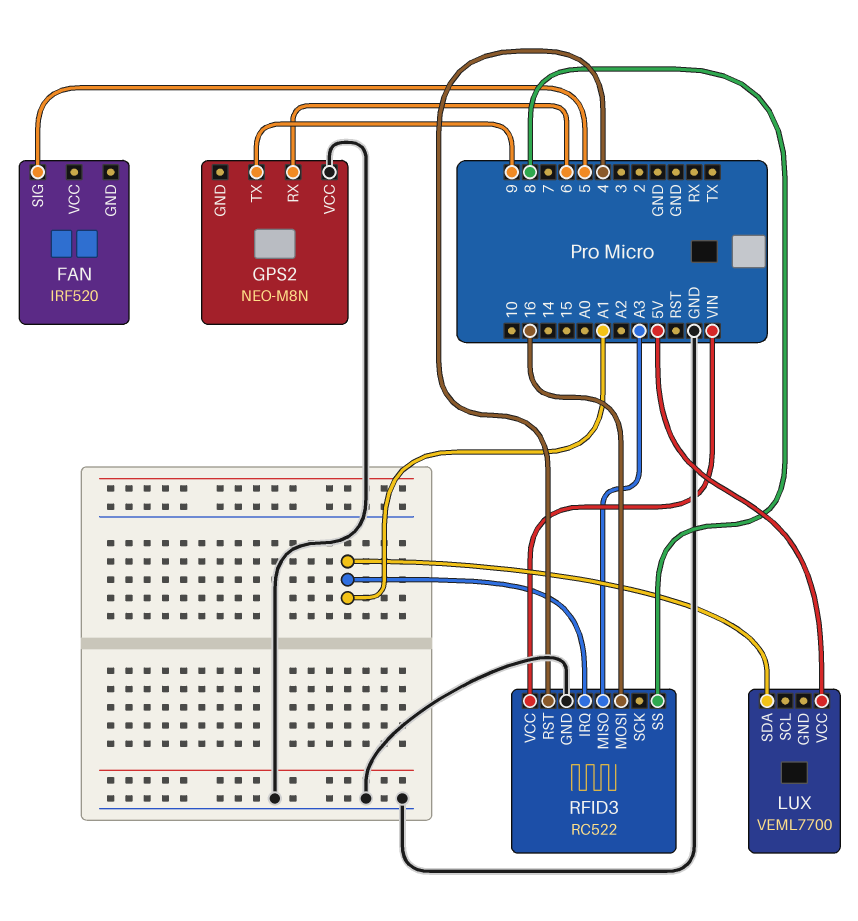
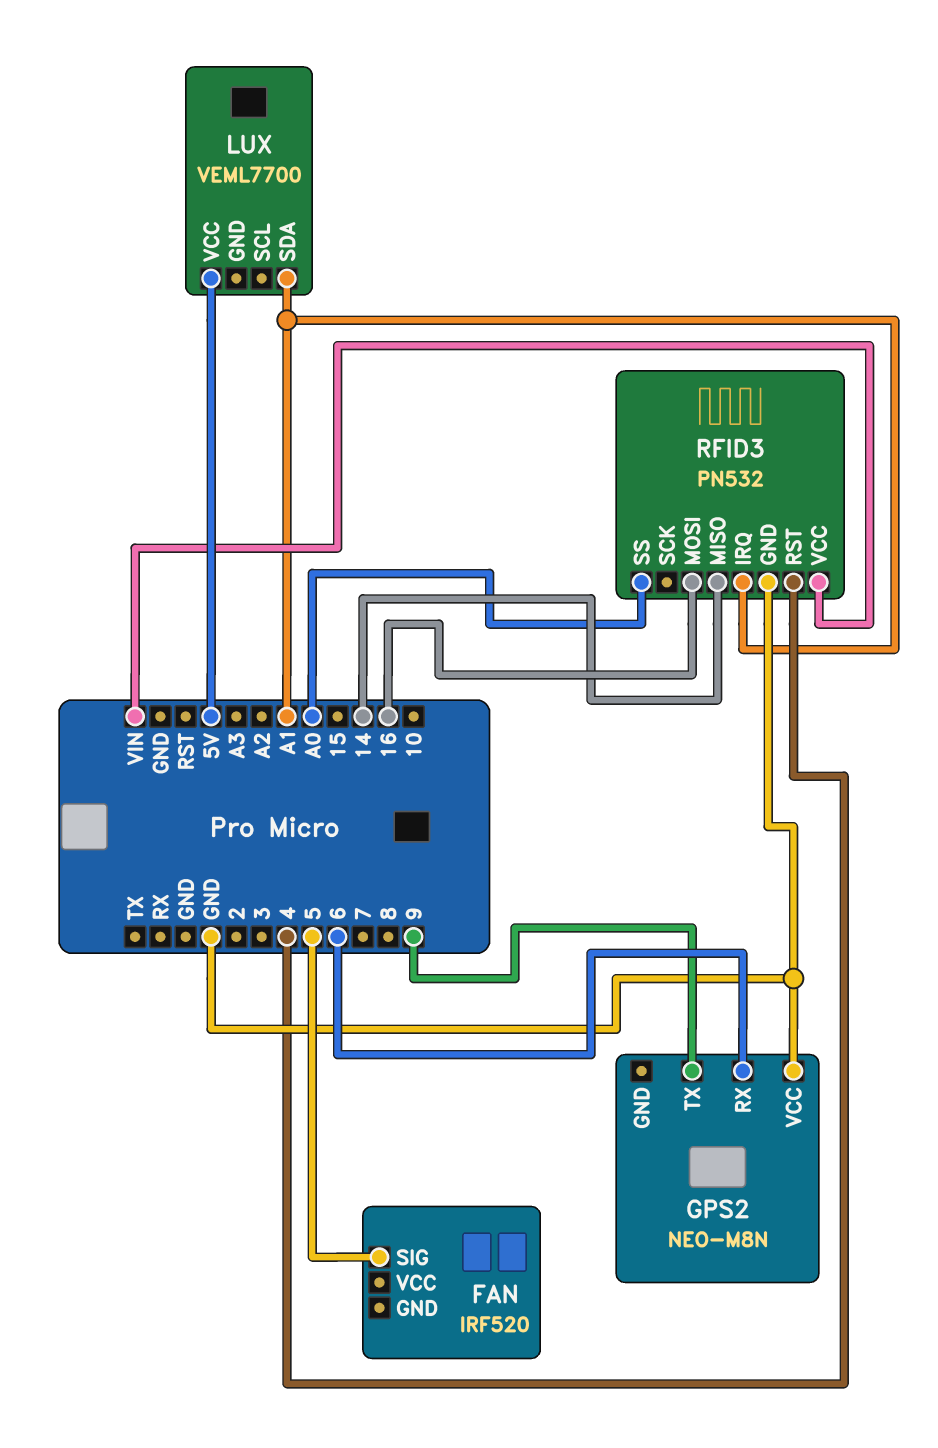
RFID3: RC522 -> PN532
RFID3 pin MISO: A3 -> 14
RFID3 pin SS: 8 -> A0

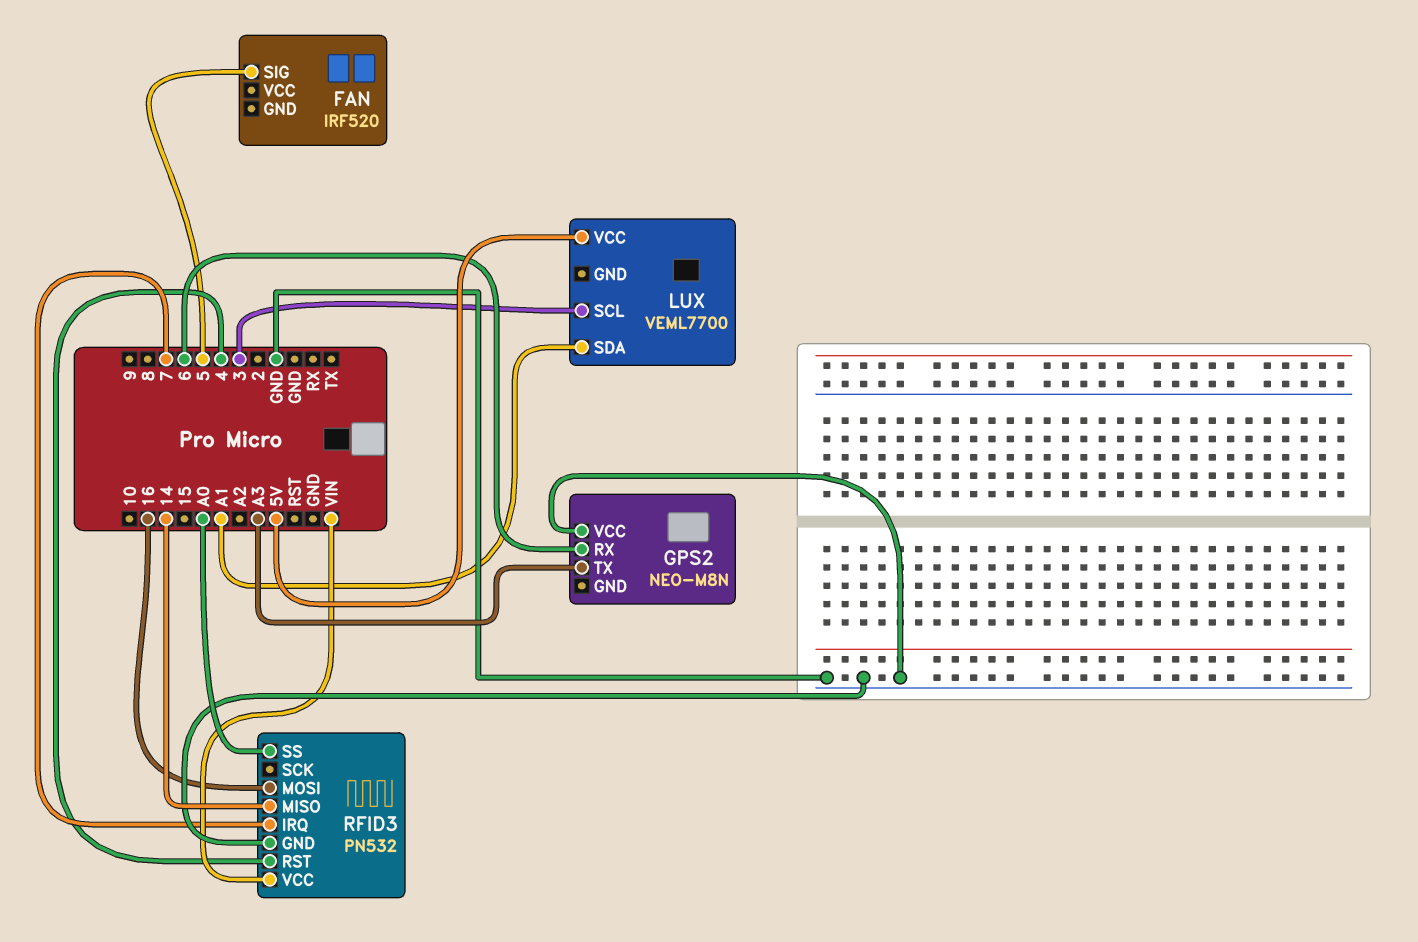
GPS2 pin TX: 9 -> A3
LUX pin SCL: none -> 3
RFID3 pin IRQ: A1 -> 7

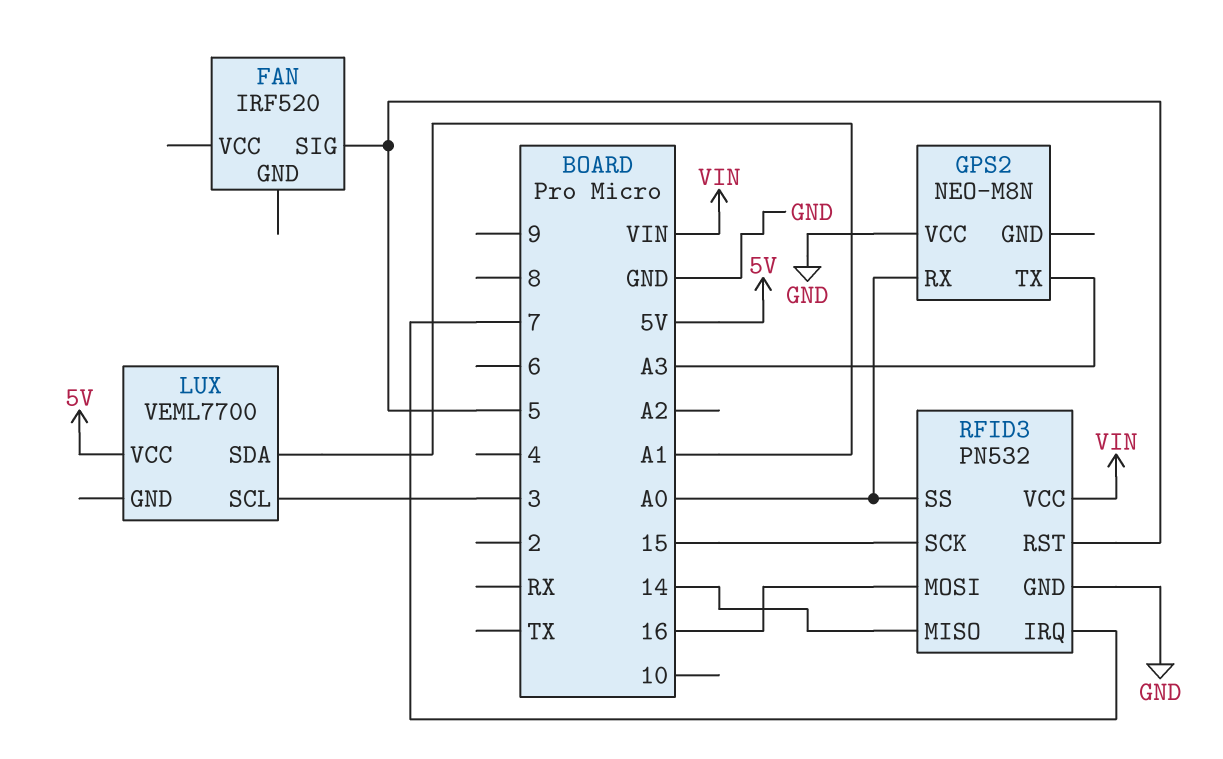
GPS2 pin RX: 6 -> A0
RFID3 pin RST: 4 -> 5
RFID3 pin SCK: none -> 15

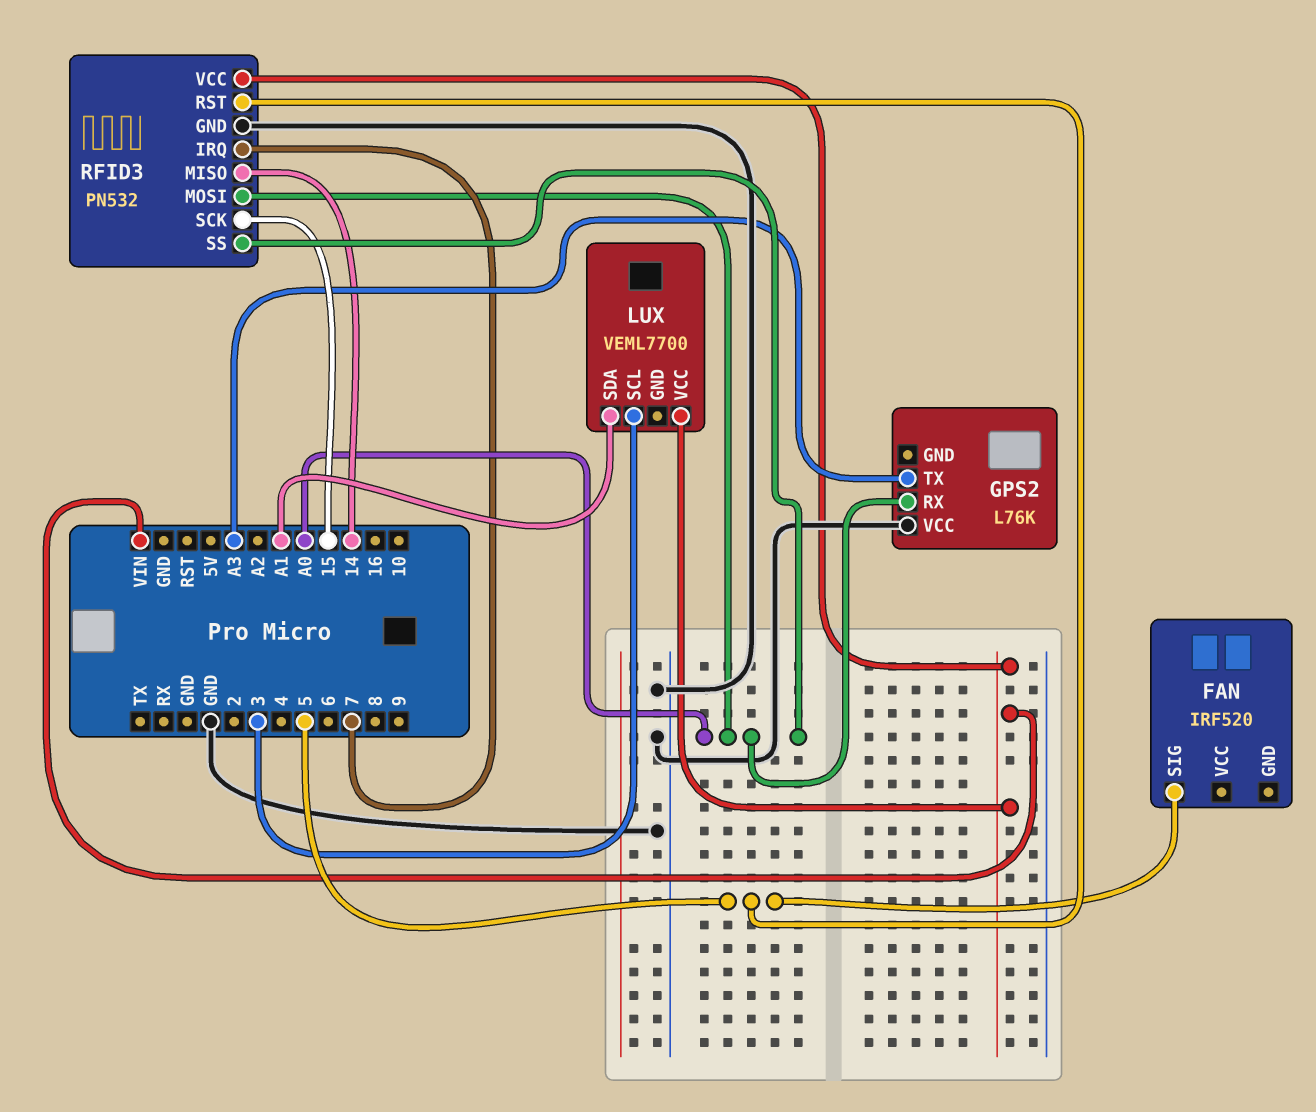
GPS2: NEO-M8N -> L76K
LUX pin VCC: 5V -> VIN
RFID3 pin MOSI: 16 -> A0

